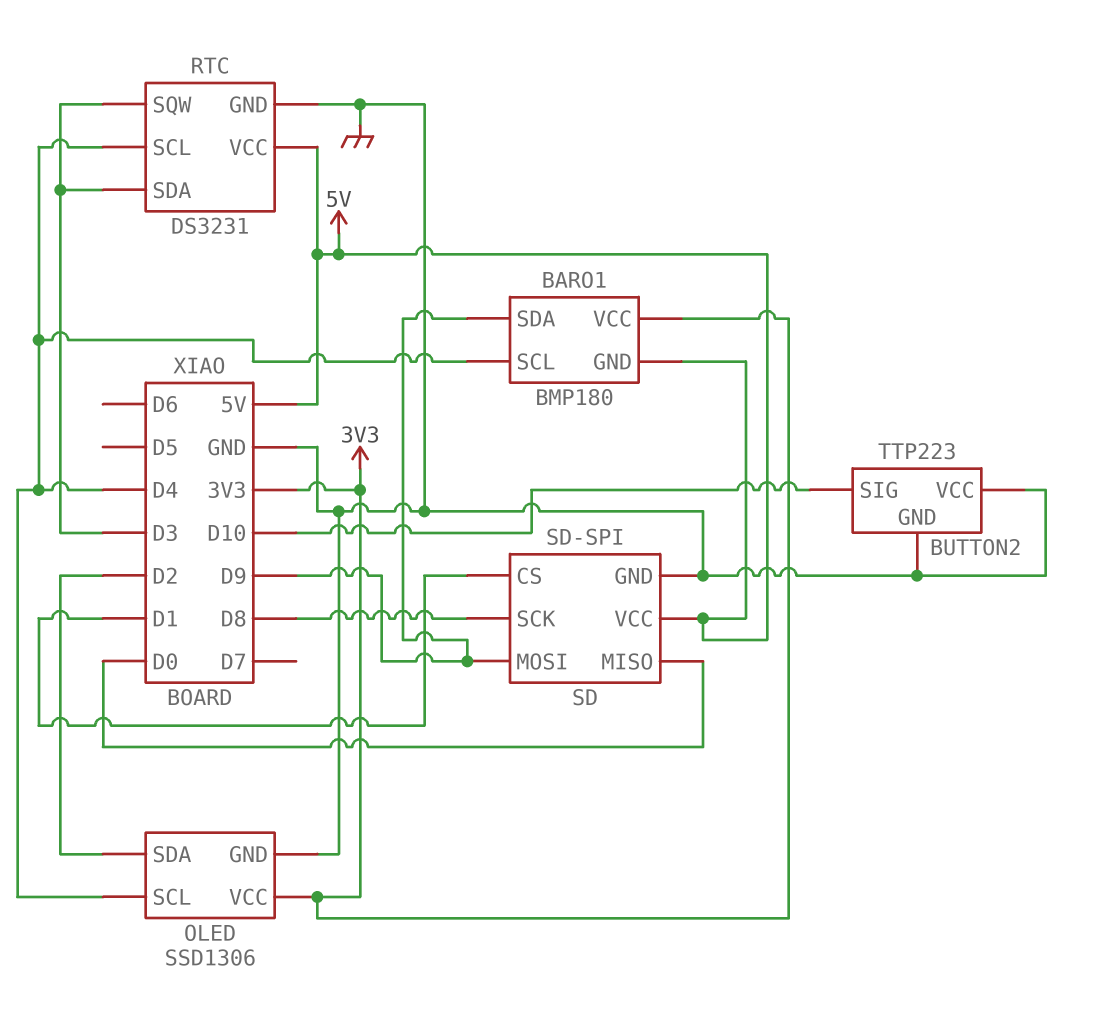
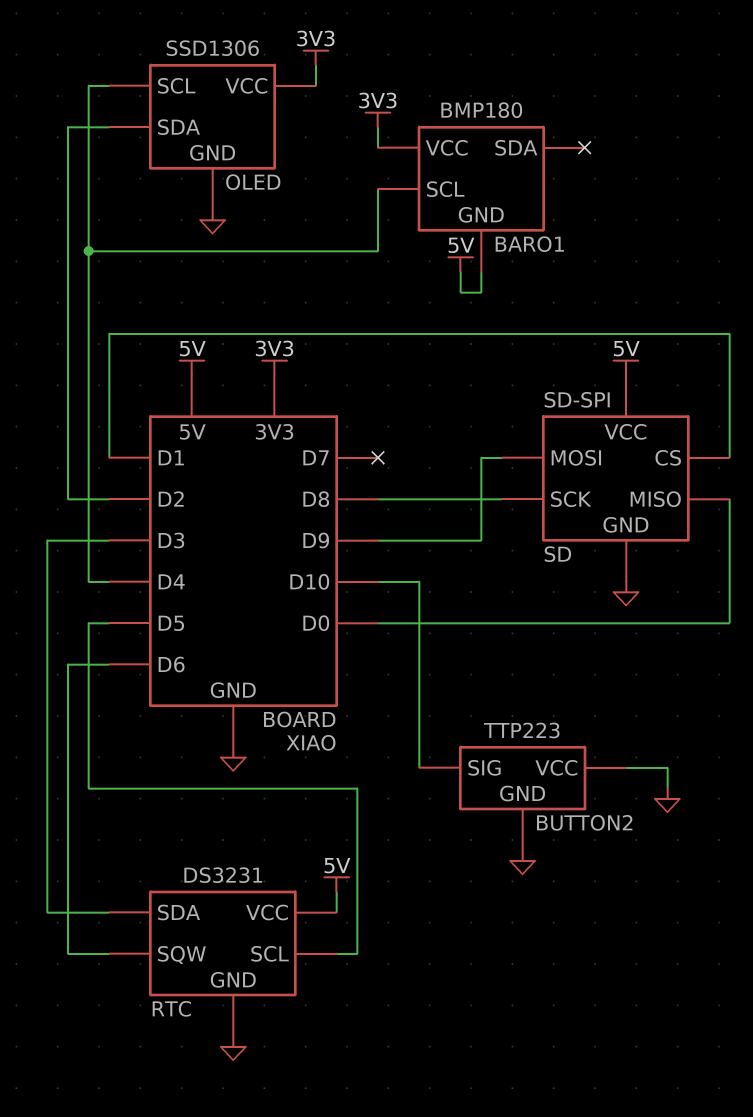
BARO1 pin SDA: D9 -> none
RTC pin SCL: D4 -> D5
RTC pin SQW: D3 -> D6

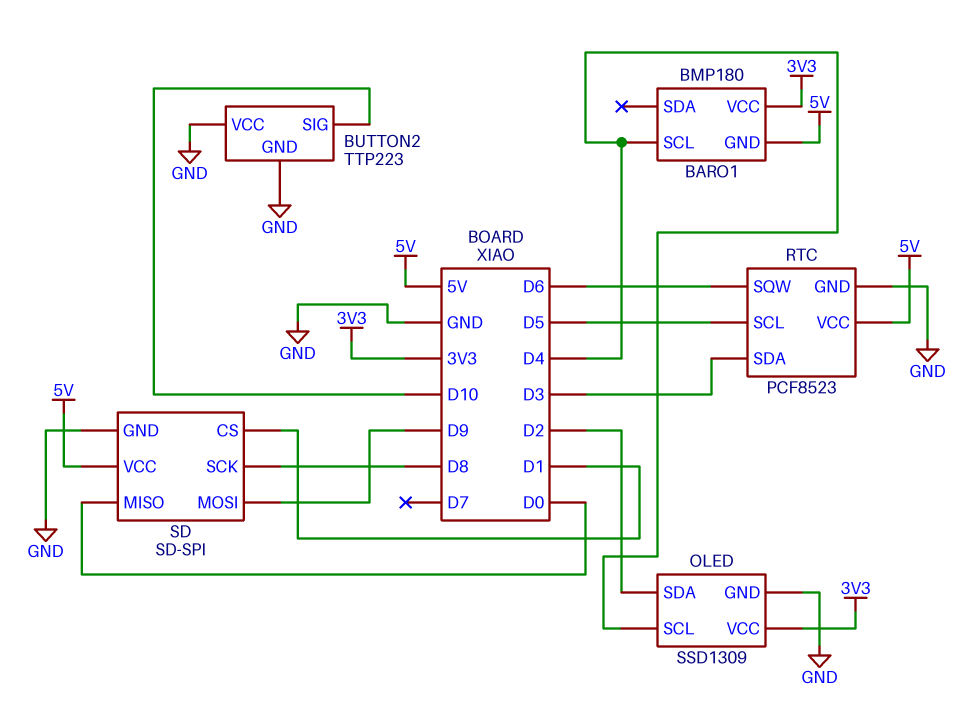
OLED: SSD1306 -> SSD1309
RTC: DS3231 -> PCF8523

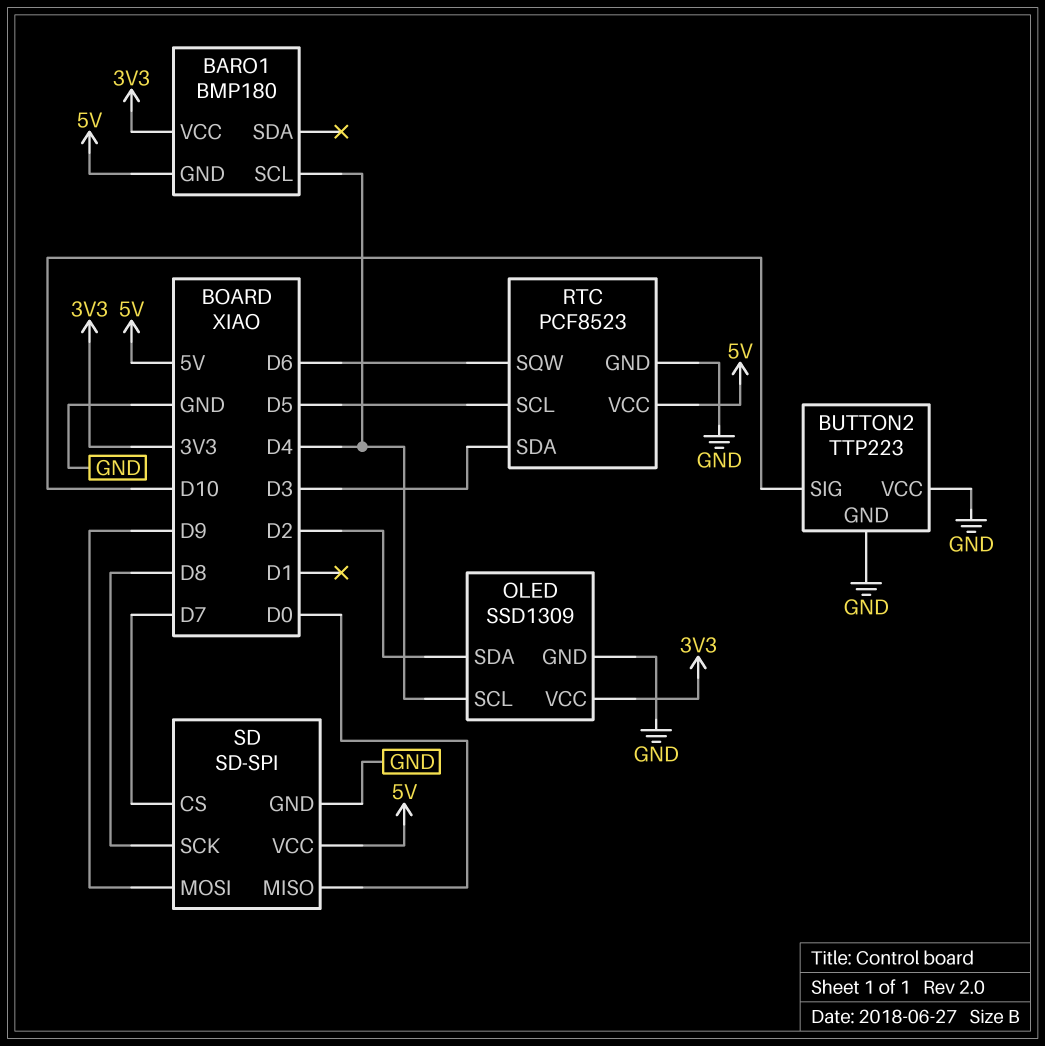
SD pin CS: D1 -> D7

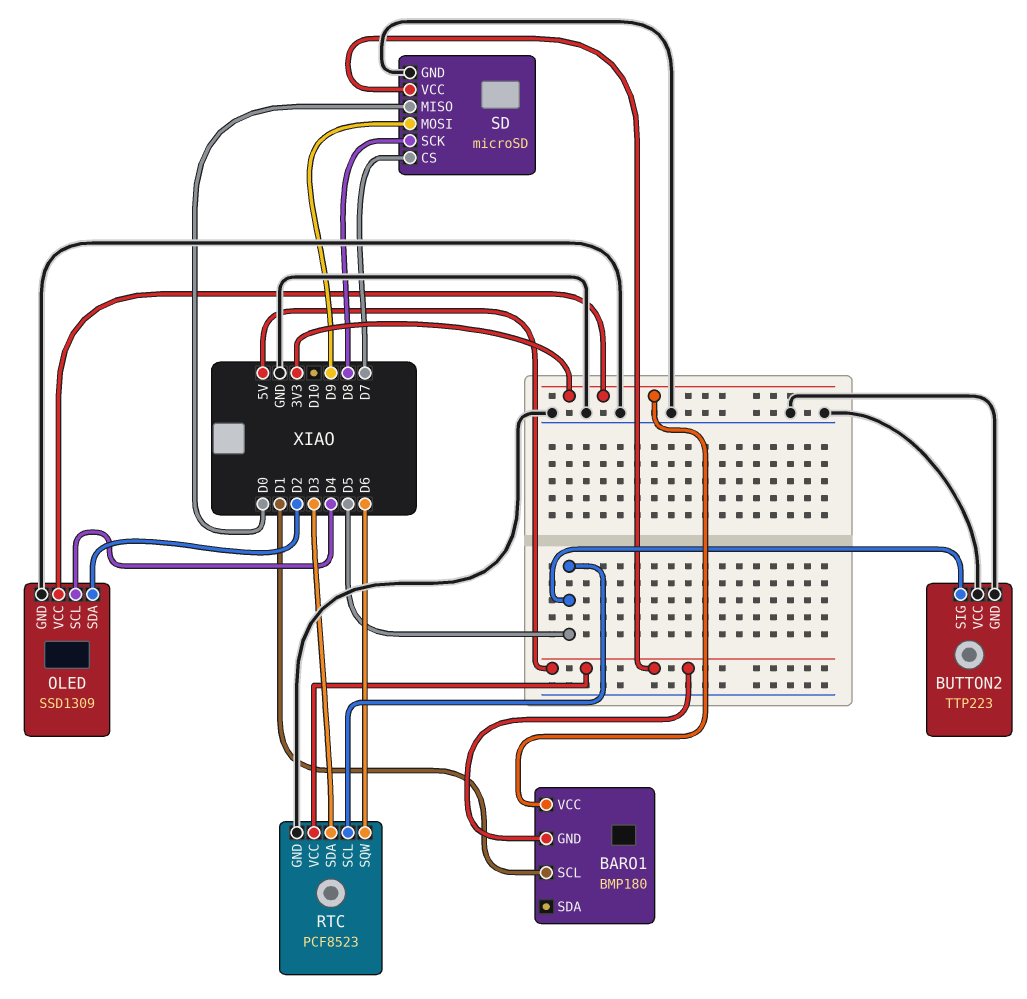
BARO1 pin SCL: D4 -> D1
BUTTON2 pin SIG: D10 -> D5
SD: SD-SPI -> microSD

